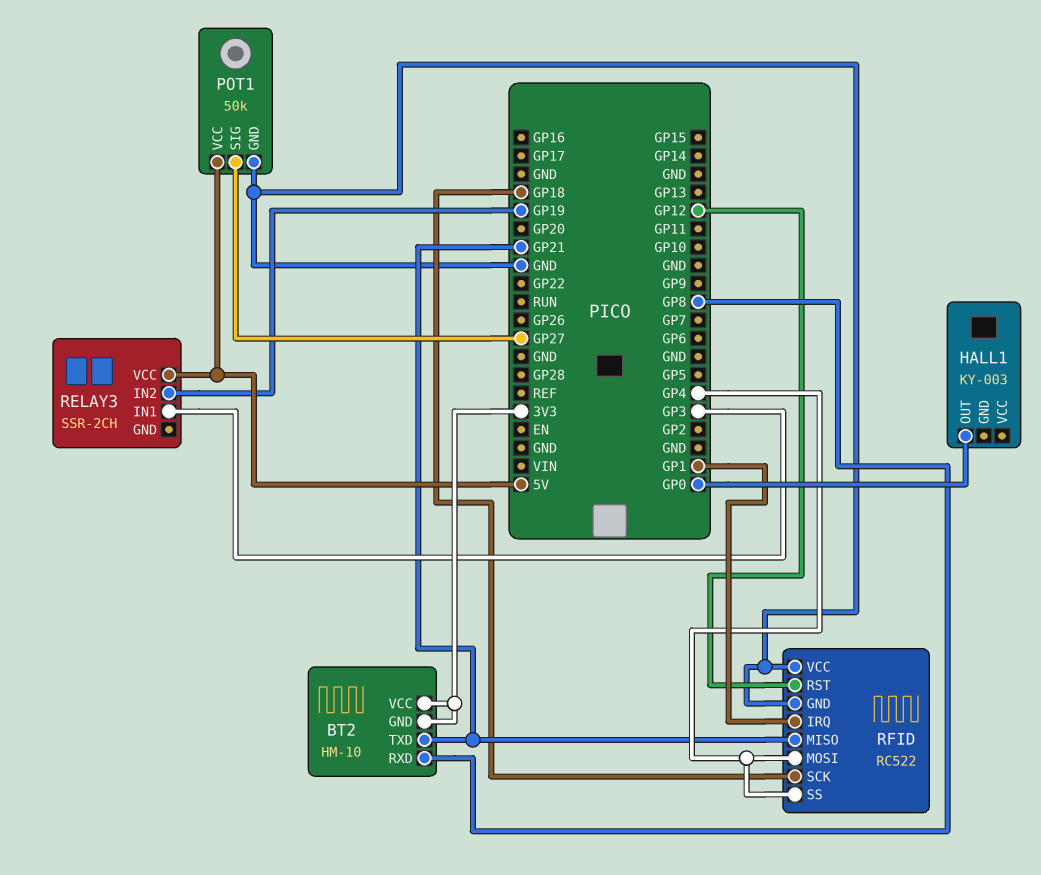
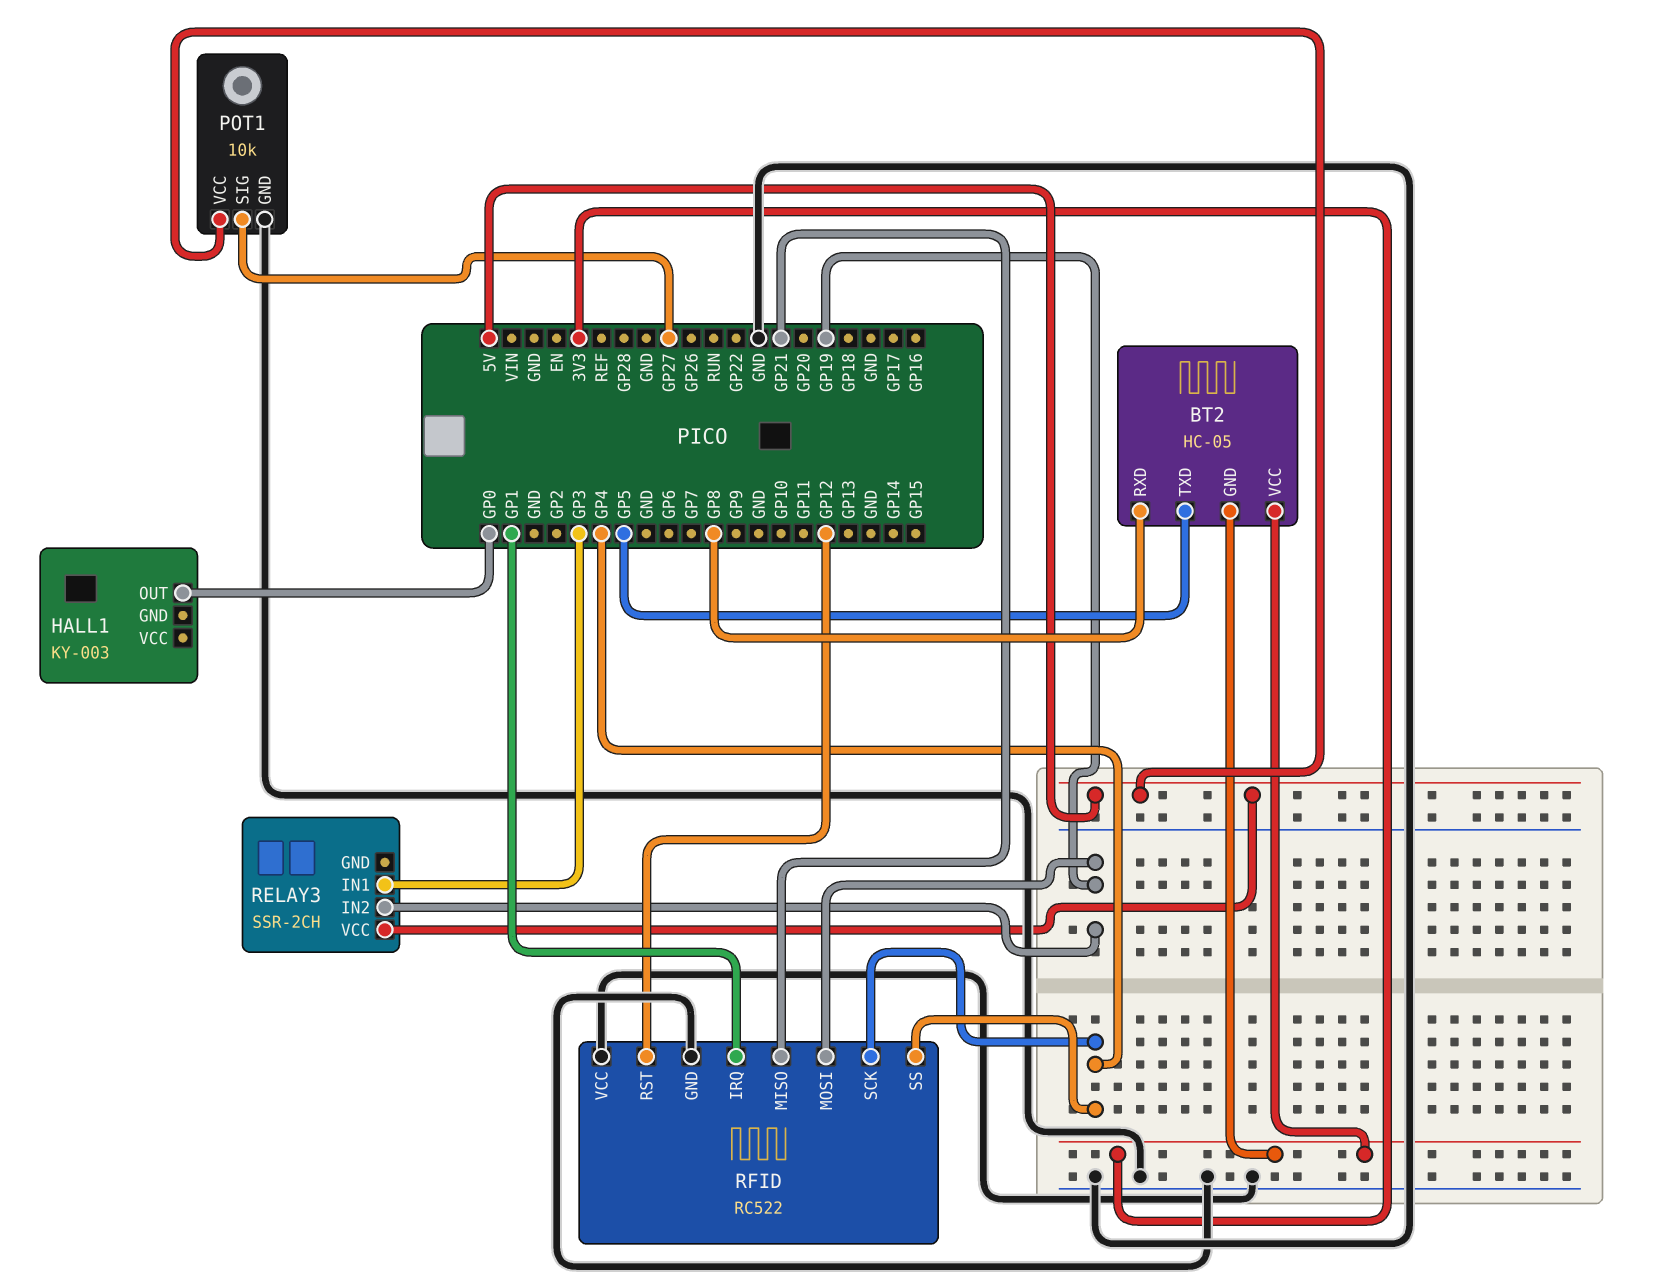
BT2: HM-10 -> HC-05
BT2 pin TXD: GP21 -> GP5
POT1: 50k -> 10k
RFID pin MOSI: GP4 -> GP19
RFID pin SCK: GP18 -> GP4

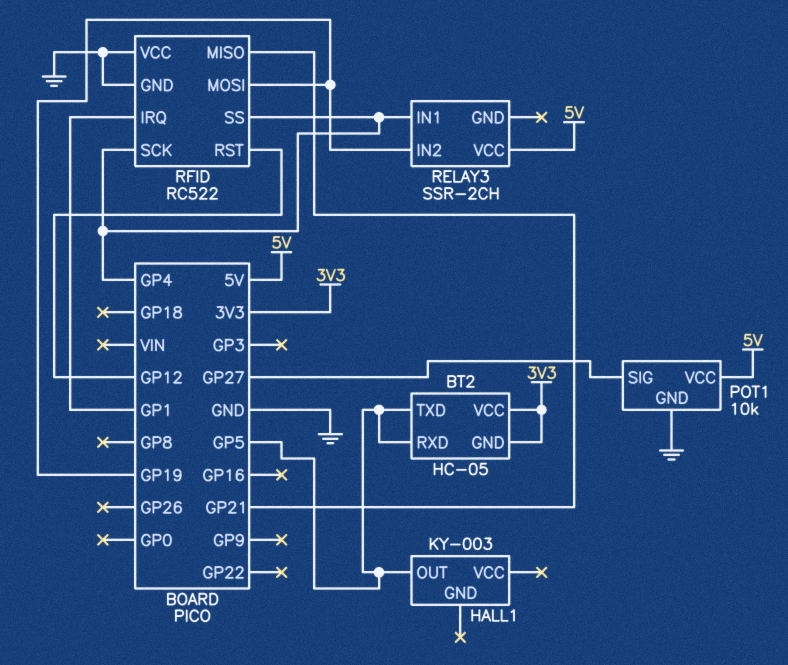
BT2 pin RXD: GP8 -> GP5
HALL1 pin OUT: GP0 -> GP5
RELAY3 pin IN1: GP3 -> GP4

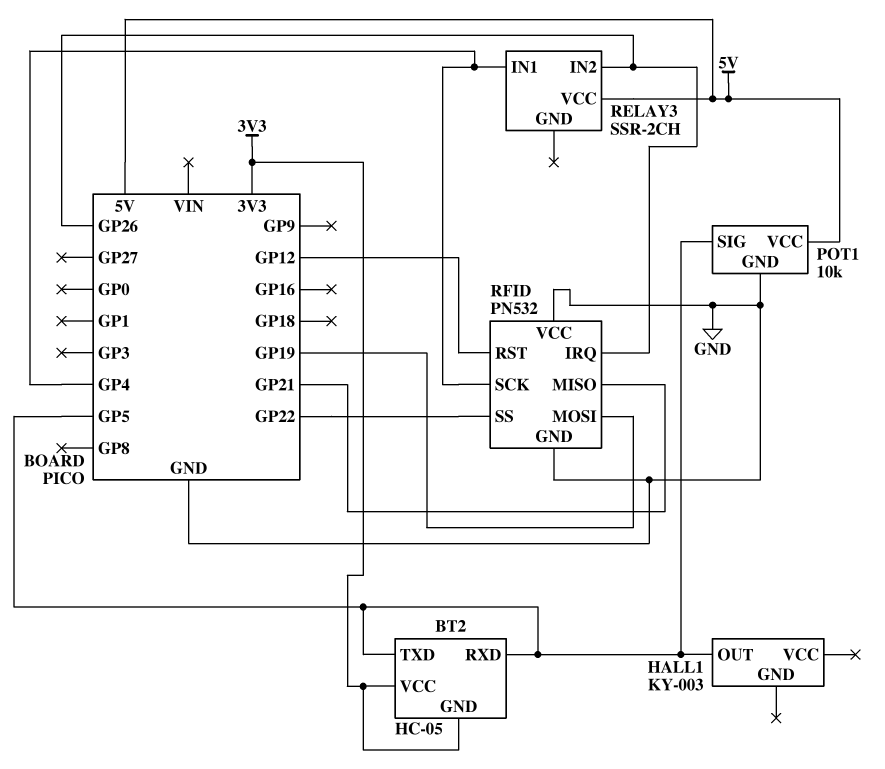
POT1 pin SIG: GP27 -> GP5
RELAY3 pin IN2: GP19 -> GP26
RFID: RC522 -> PN532
RFID pin IRQ: GP1 -> GP26
RFID pin SS: GP4 -> GP22

